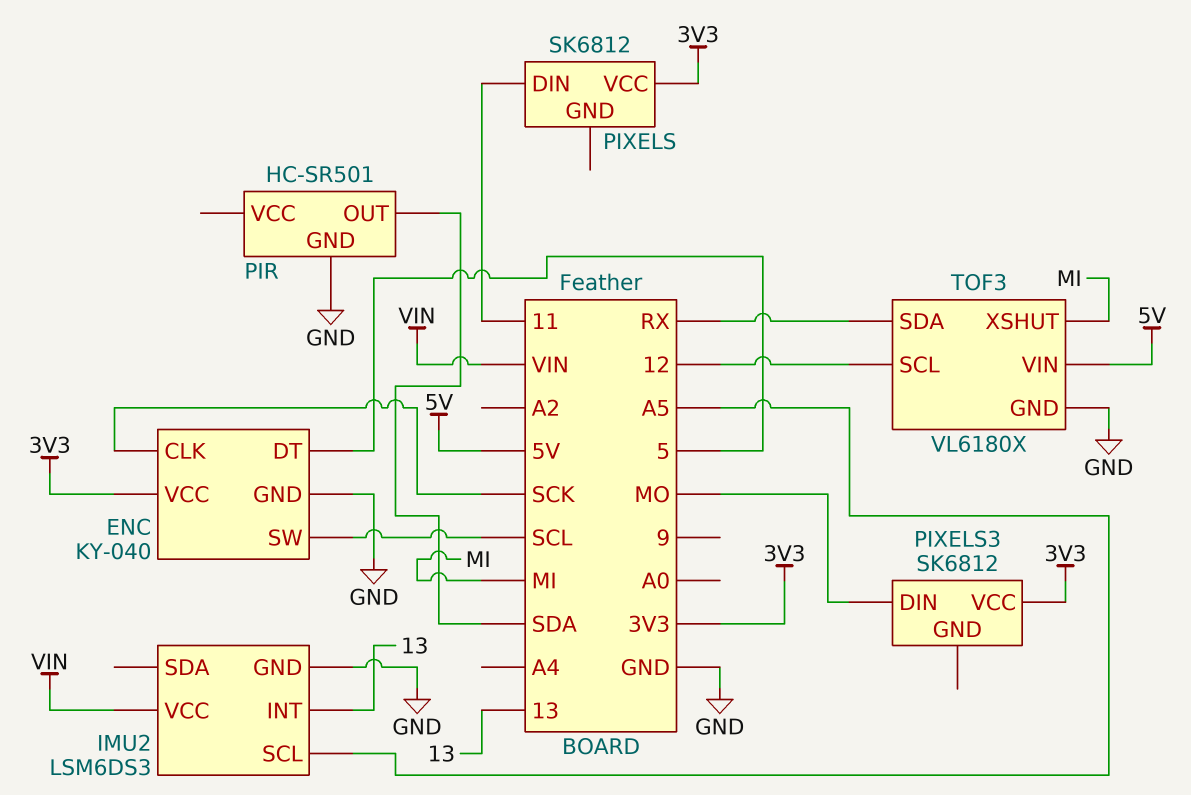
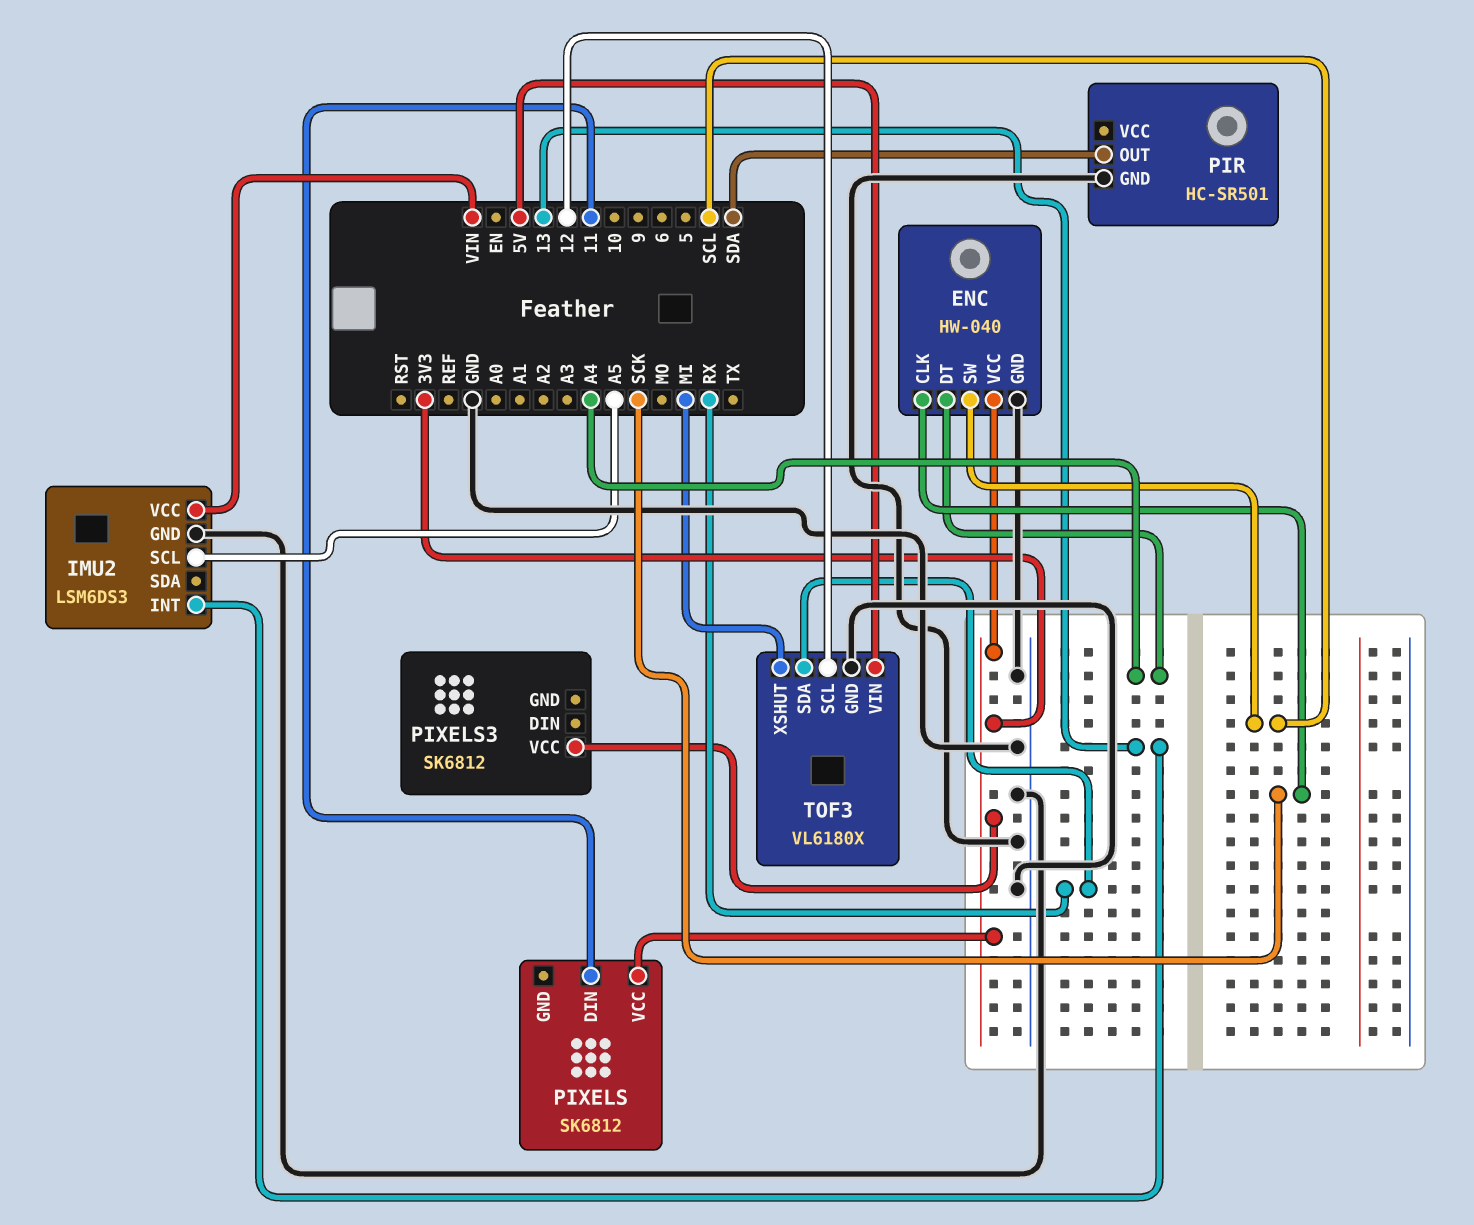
ENC: KY-040 -> HW-040
ENC pin DT: 5 -> A4
PIXELS3 pin DIN: MO -> none

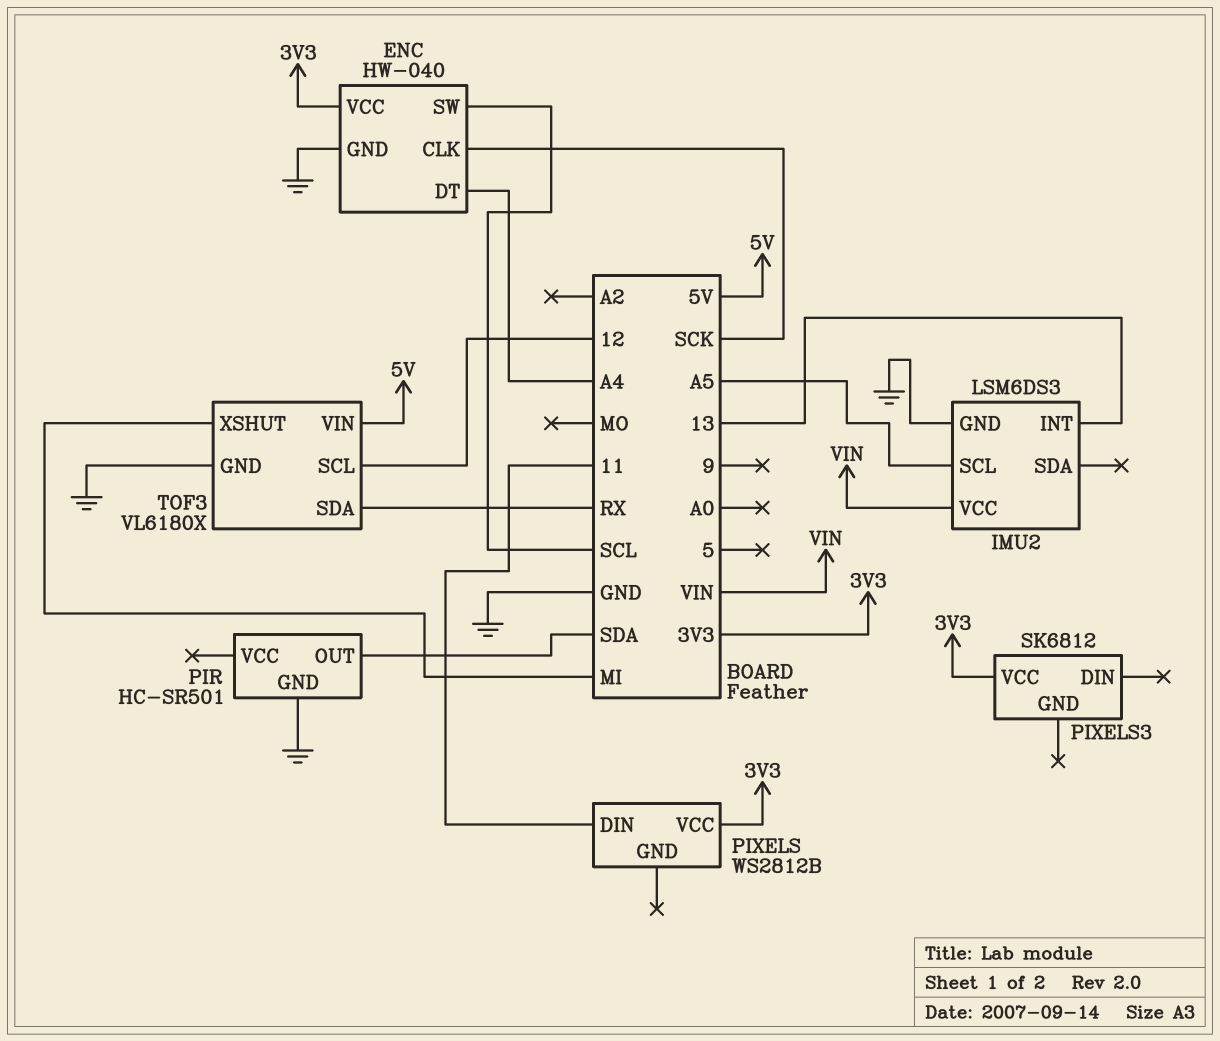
PIXELS: SK6812 -> WS2812B

